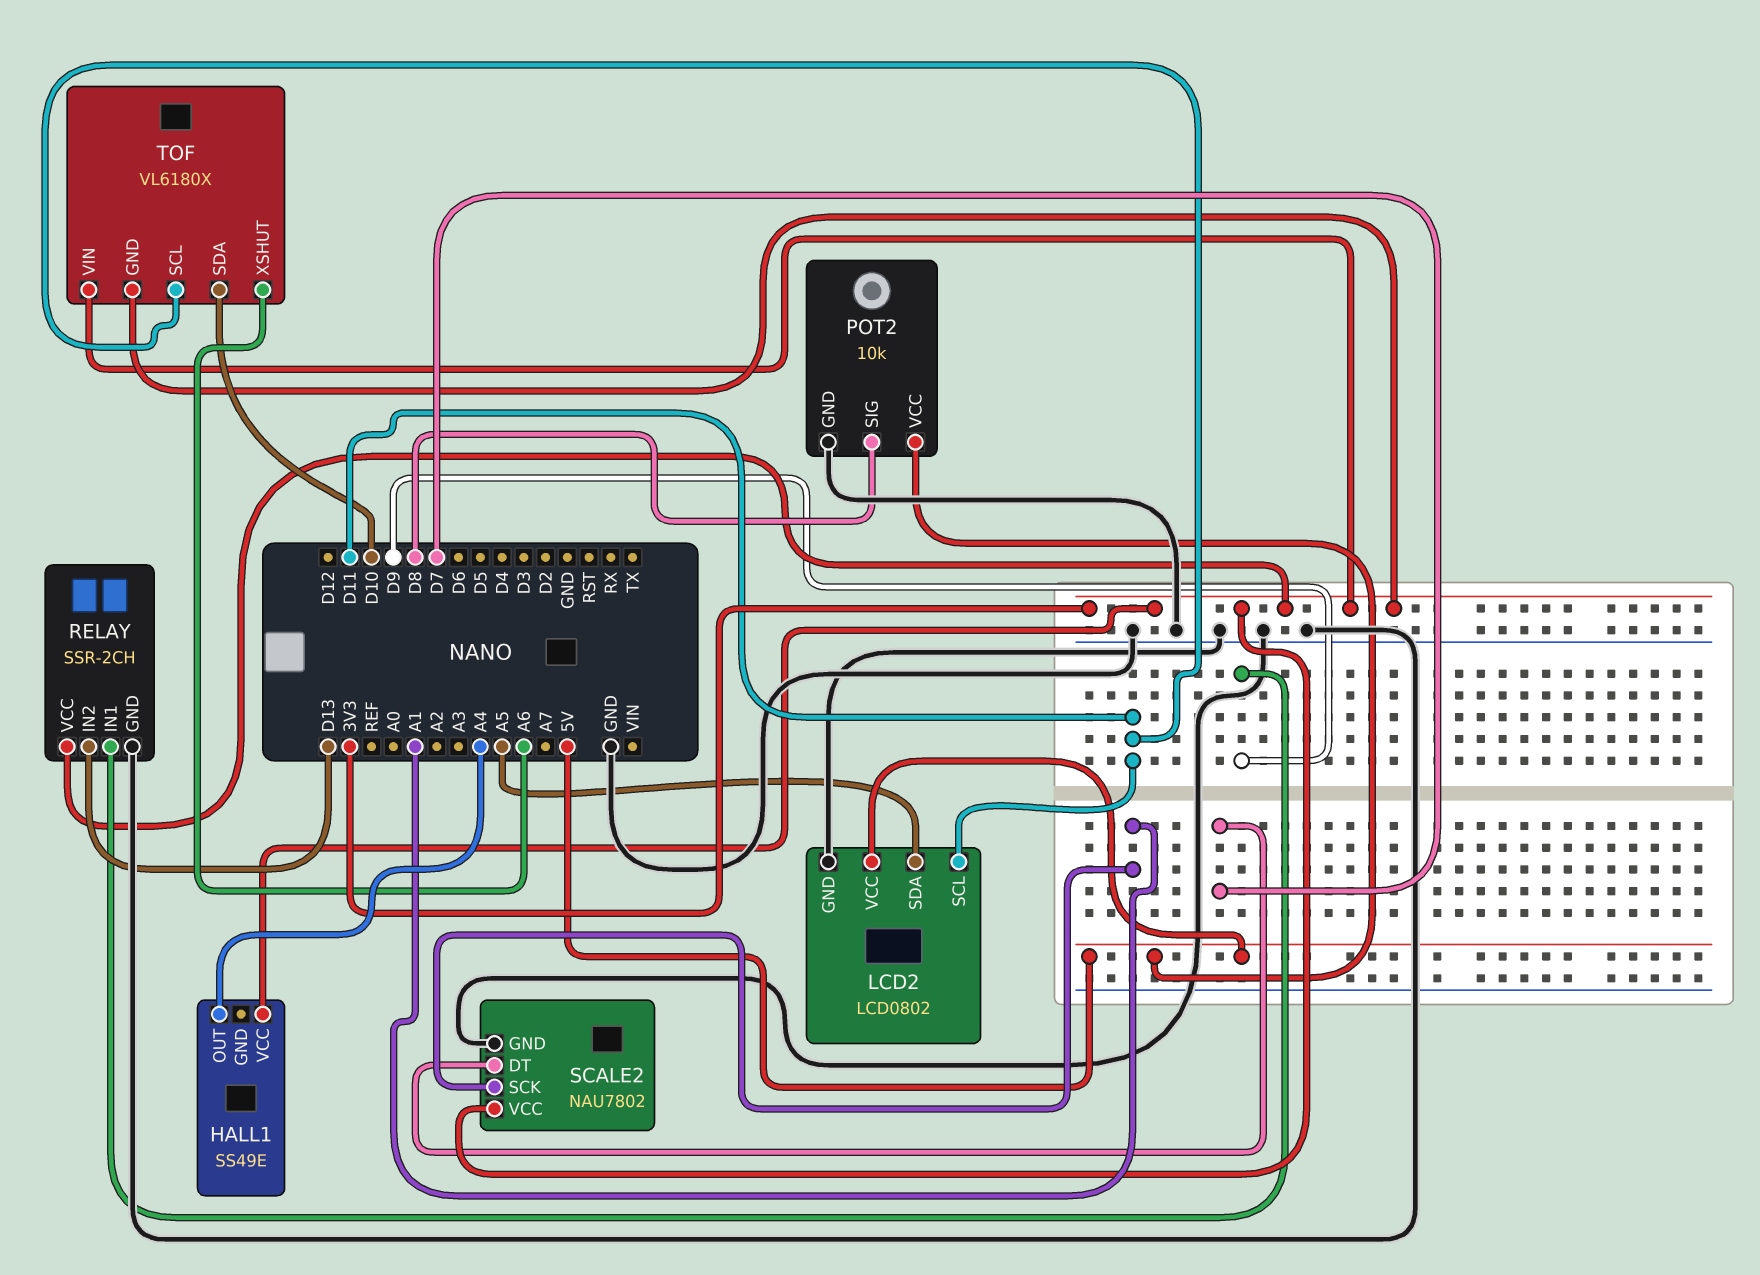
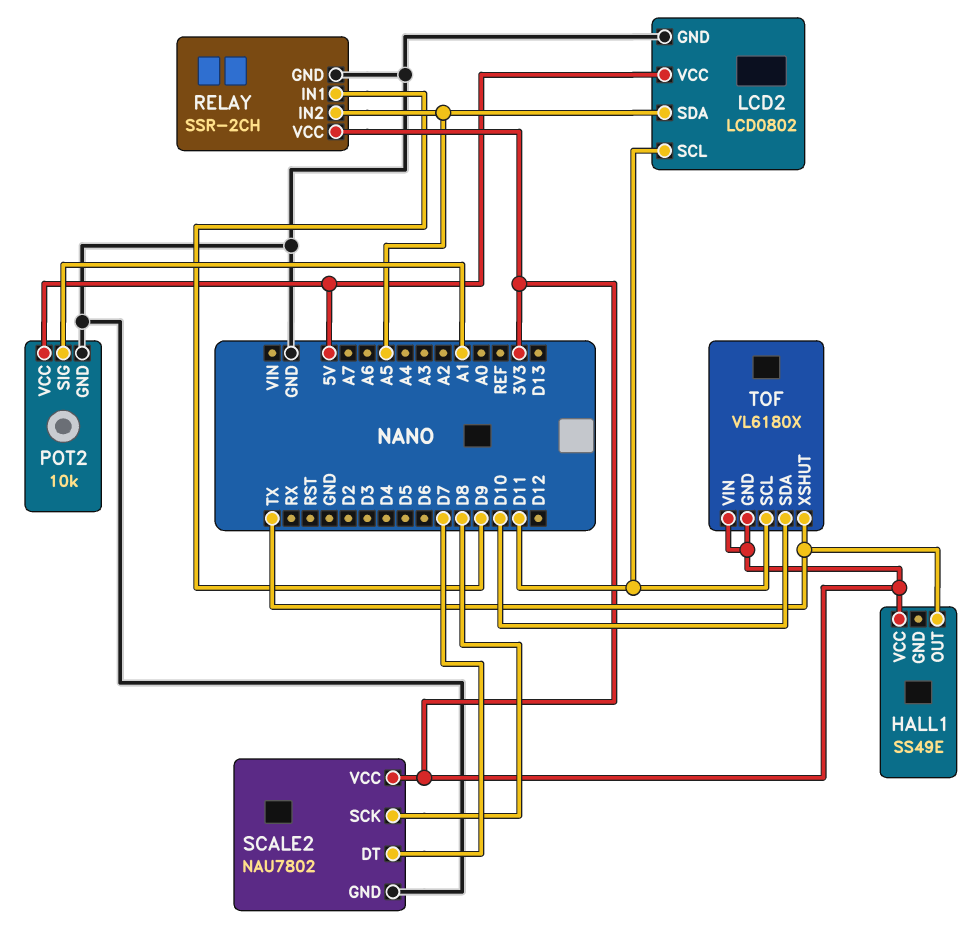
HALL1 pin OUT: A4 -> TX
POT2 pin SIG: D8 -> A1
RELAY pin IN2: D13 -> A5
SCALE2 pin SCK: A1 -> D8
TOF pin XSHUT: A6 -> TX

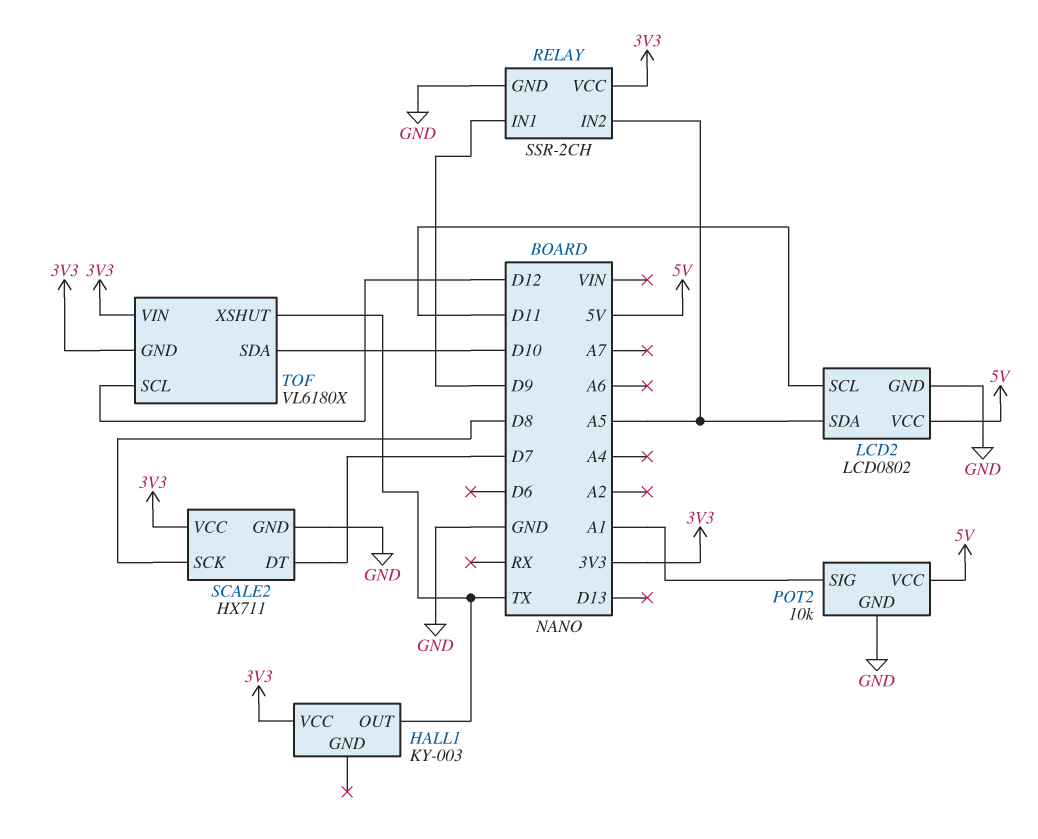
HALL1: SS49E -> KY-003
SCALE2: NAU7802 -> HX711
TOF pin SCL: D11 -> D12

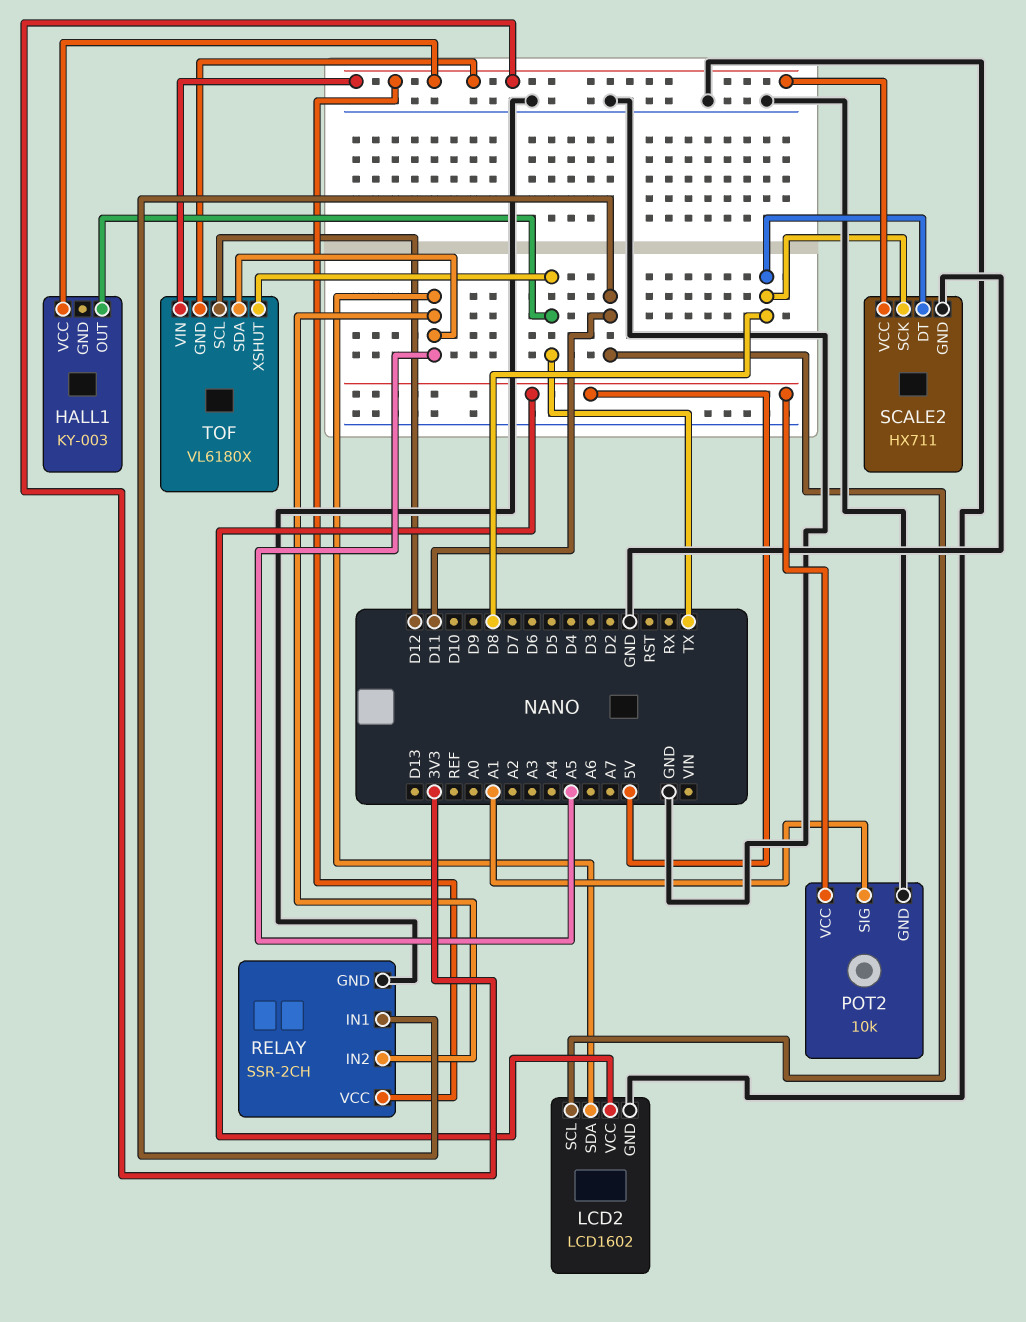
LCD2: LCD0802 -> LCD1602
RELAY pin IN1: D9 -> D11
SCALE2 pin DT: D7 -> D8
TOF pin SDA: D10 -> A5

